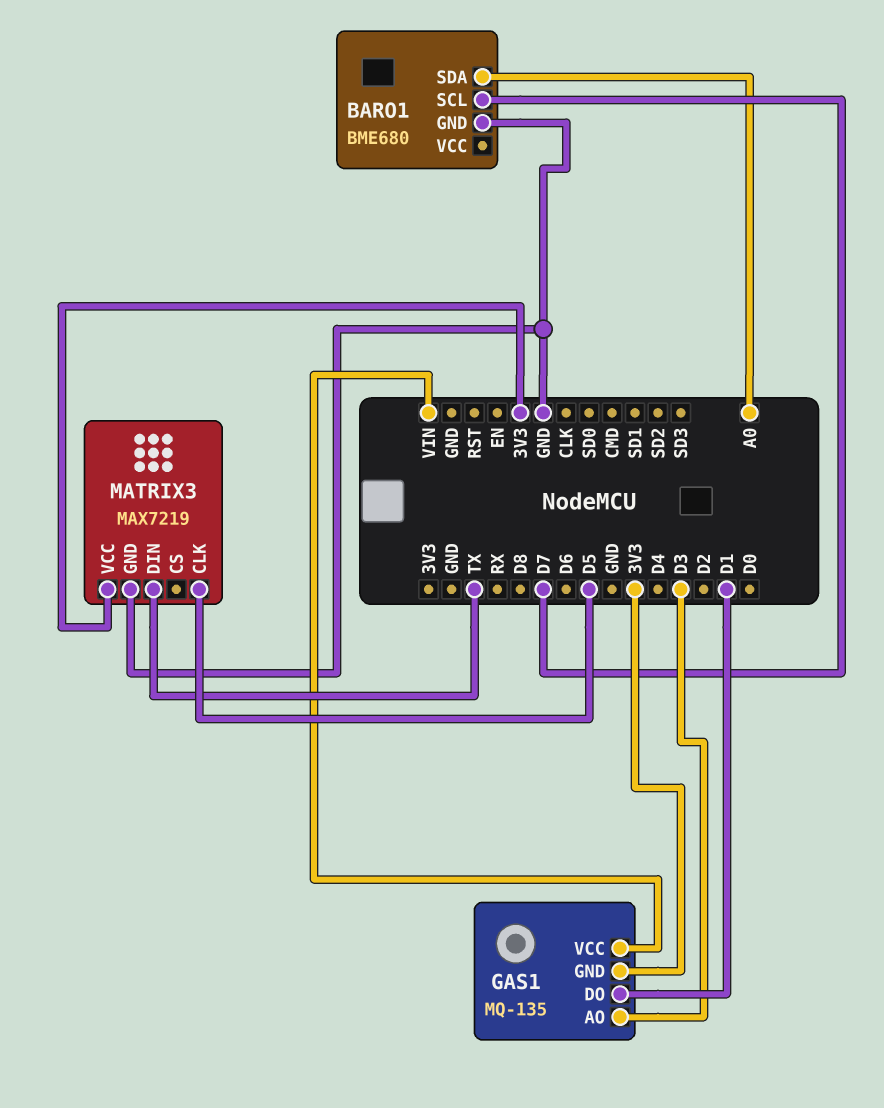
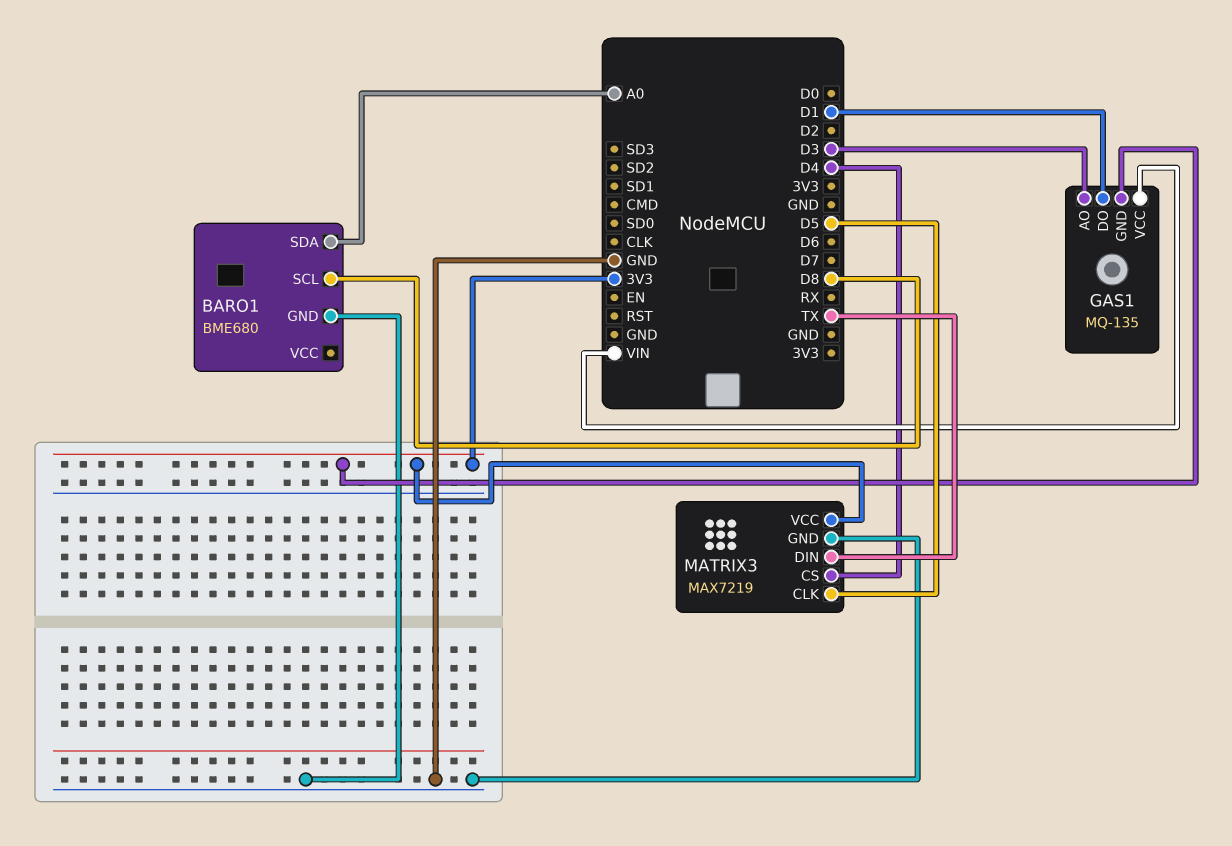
BARO1 pin SCL: D7 -> D8
MATRIX3 pin CS: none -> D4

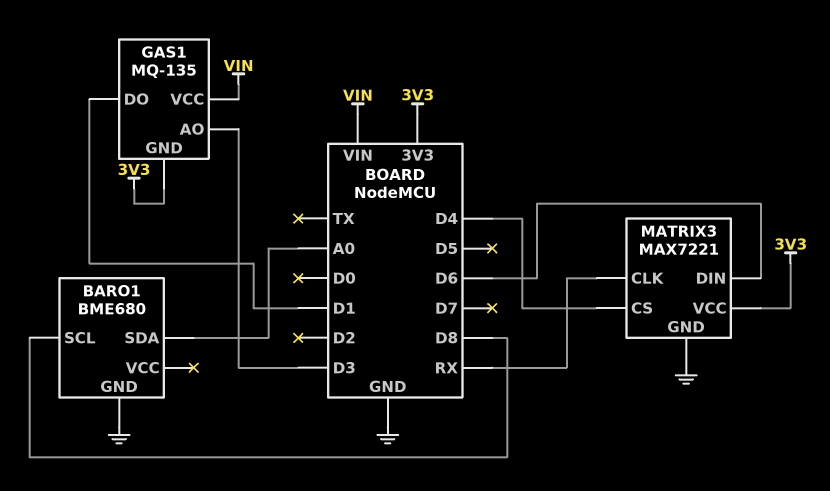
MATRIX3: MAX7219 -> MAX7221
MATRIX3 pin CLK: D5 -> RX
MATRIX3 pin DIN: TX -> D6

